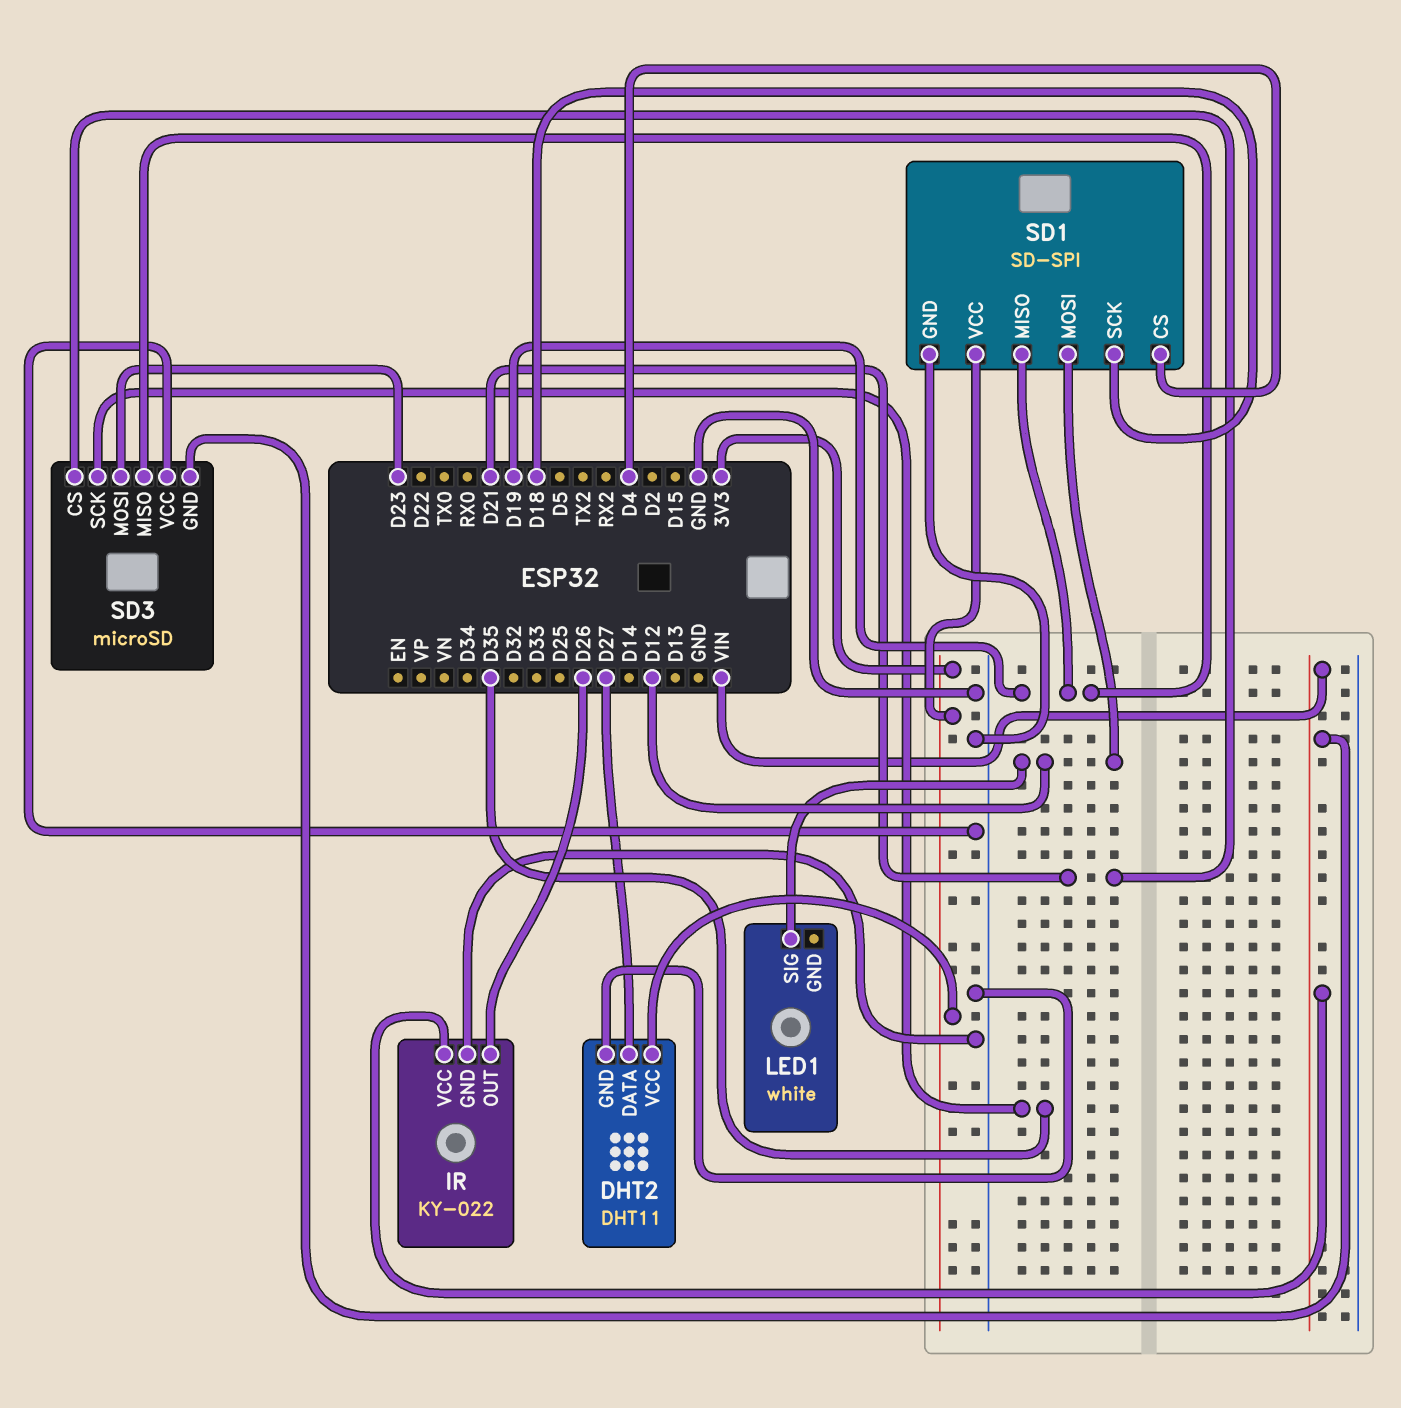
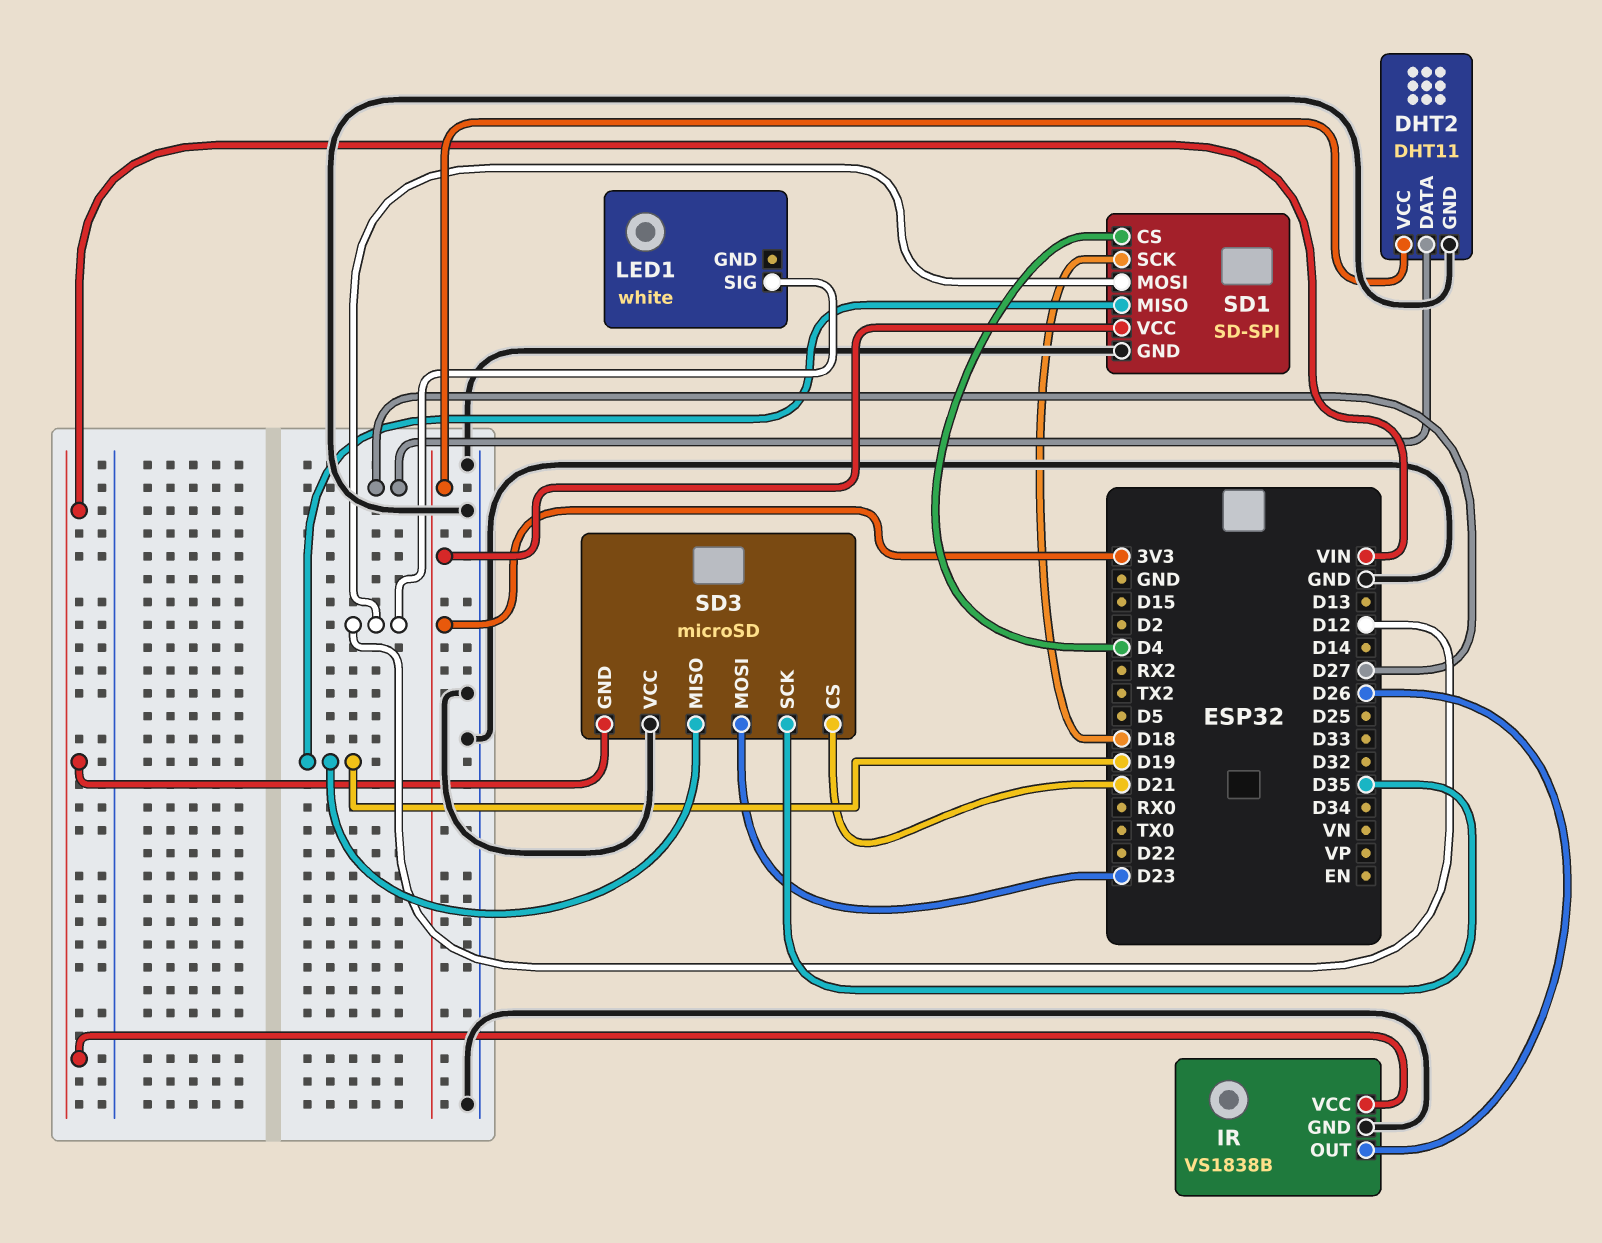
IR: KY-022 -> VS1838B

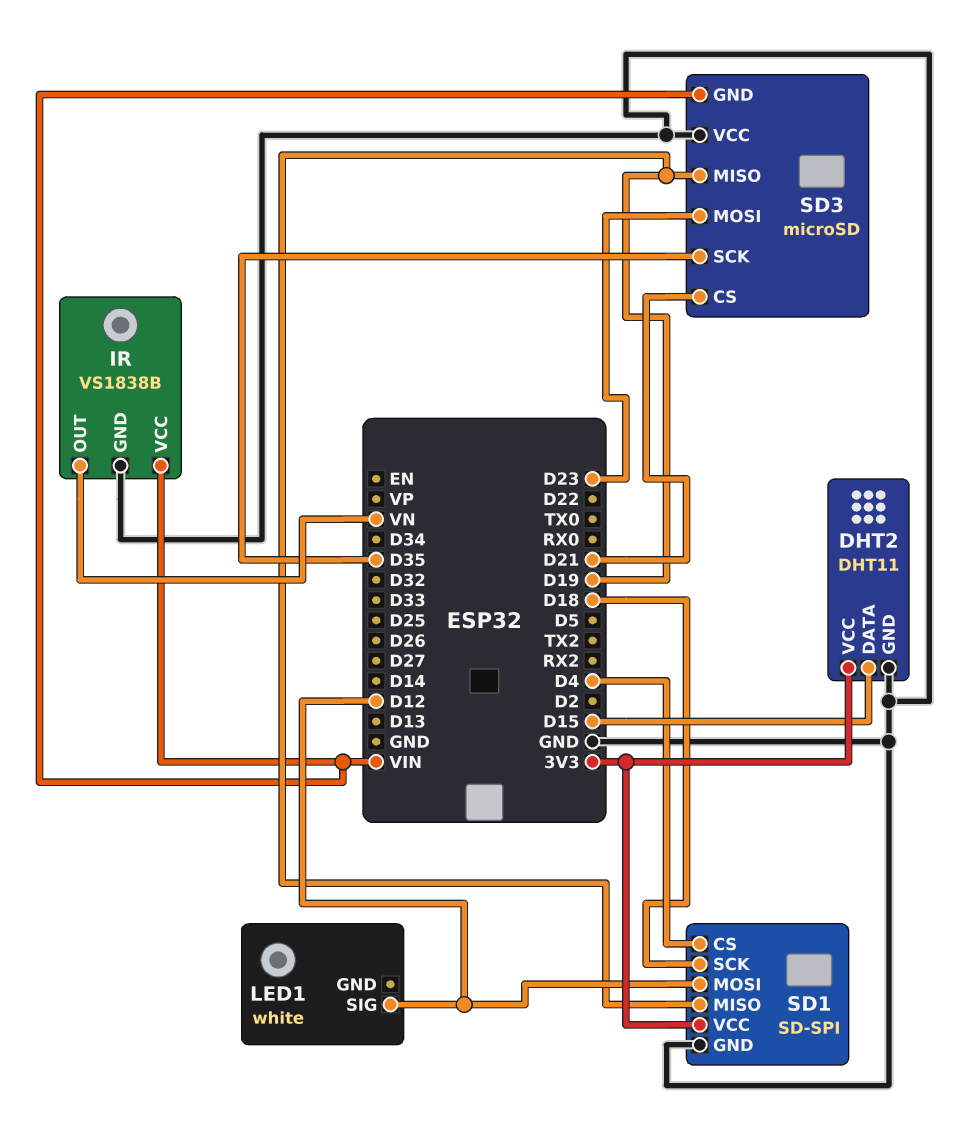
DHT2 pin DATA: D27 -> D15
IR pin OUT: D26 -> VN

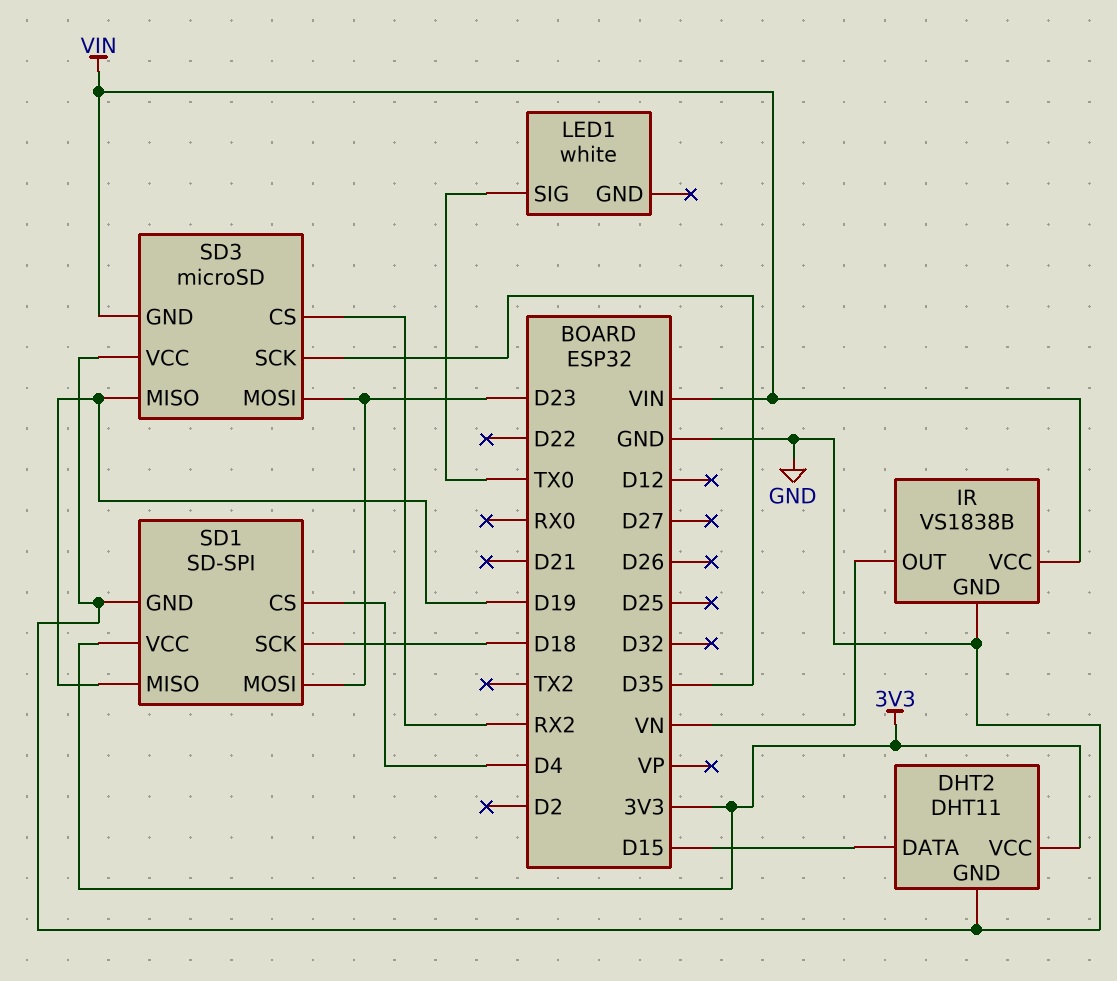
LED1 pin SIG: D12 -> TX0
SD1 pin MOSI: D12 -> D23
SD3 pin CS: D21 -> RX2

